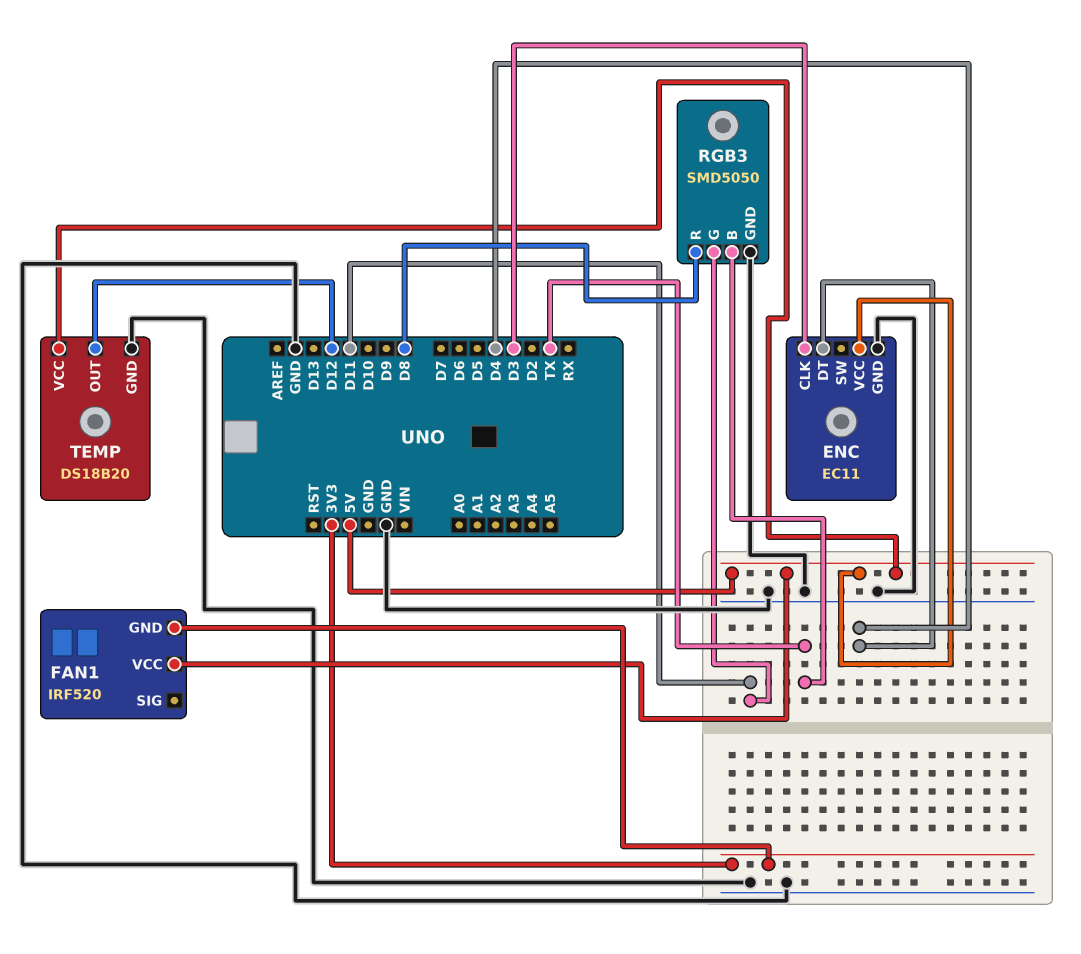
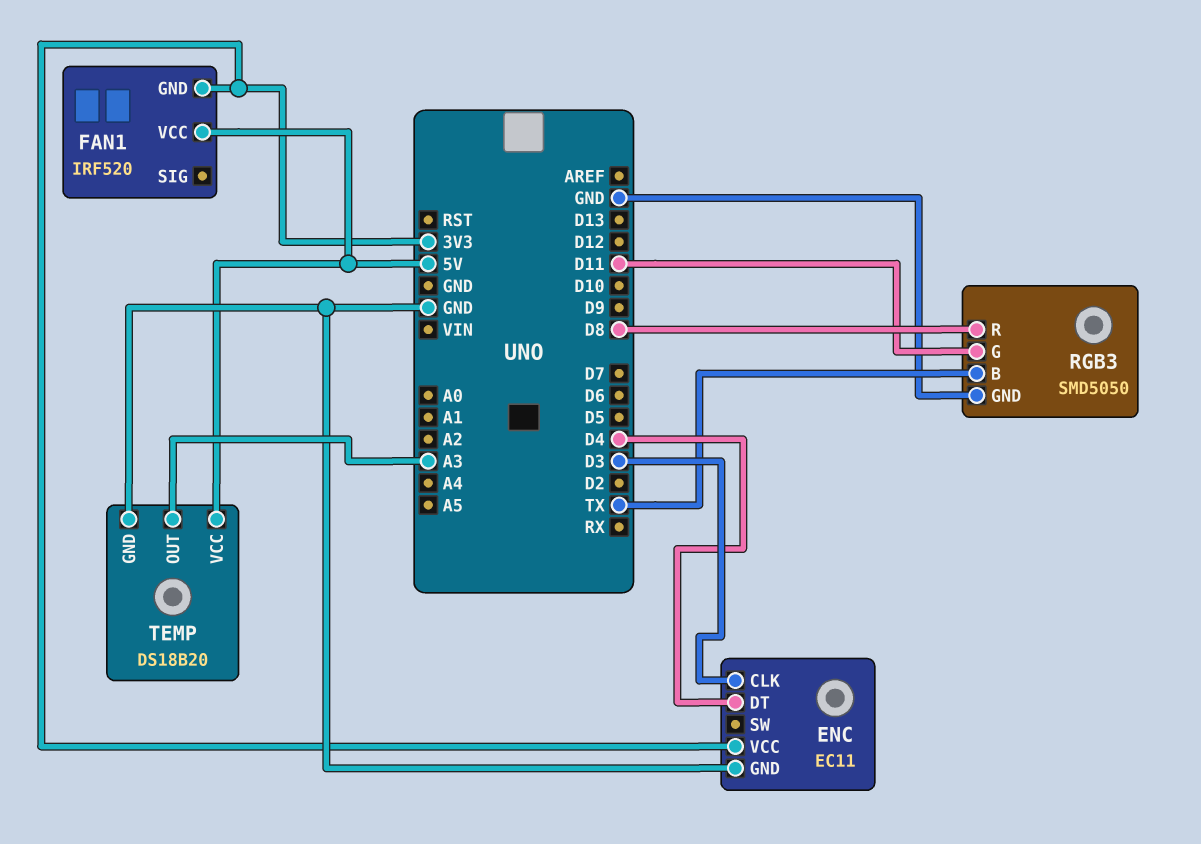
ENC pin VCC: 5V -> 3V3
TEMP pin OUT: D12 -> A3

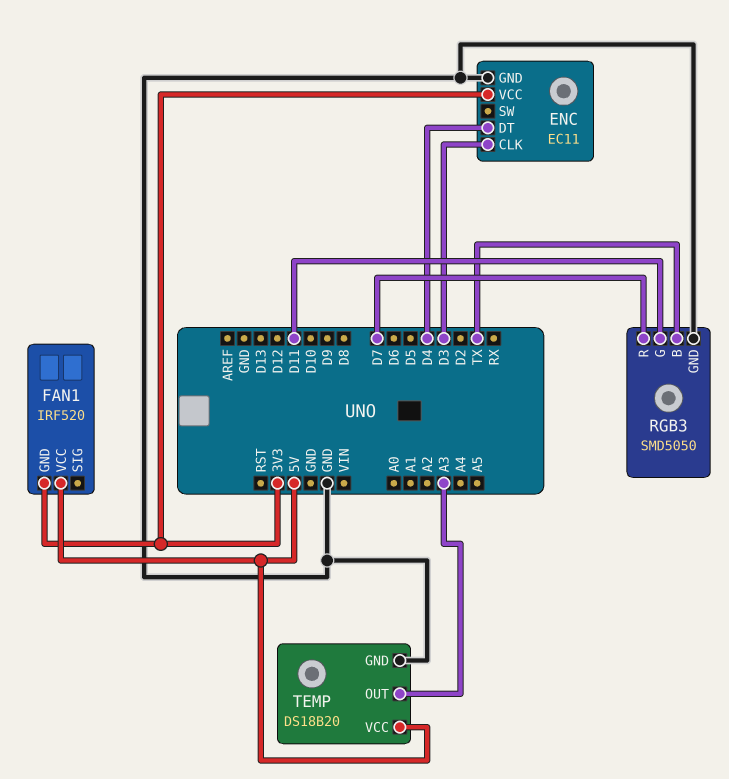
RGB3 pin R: D8 -> D7

